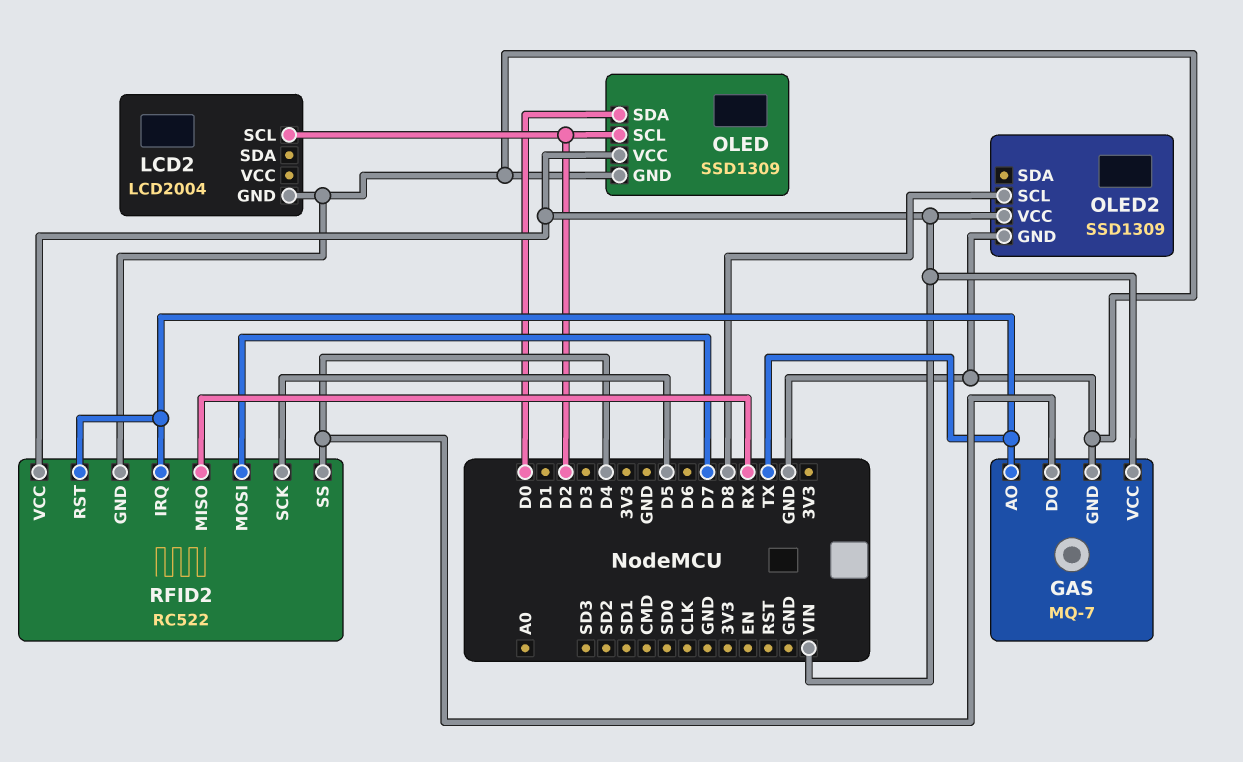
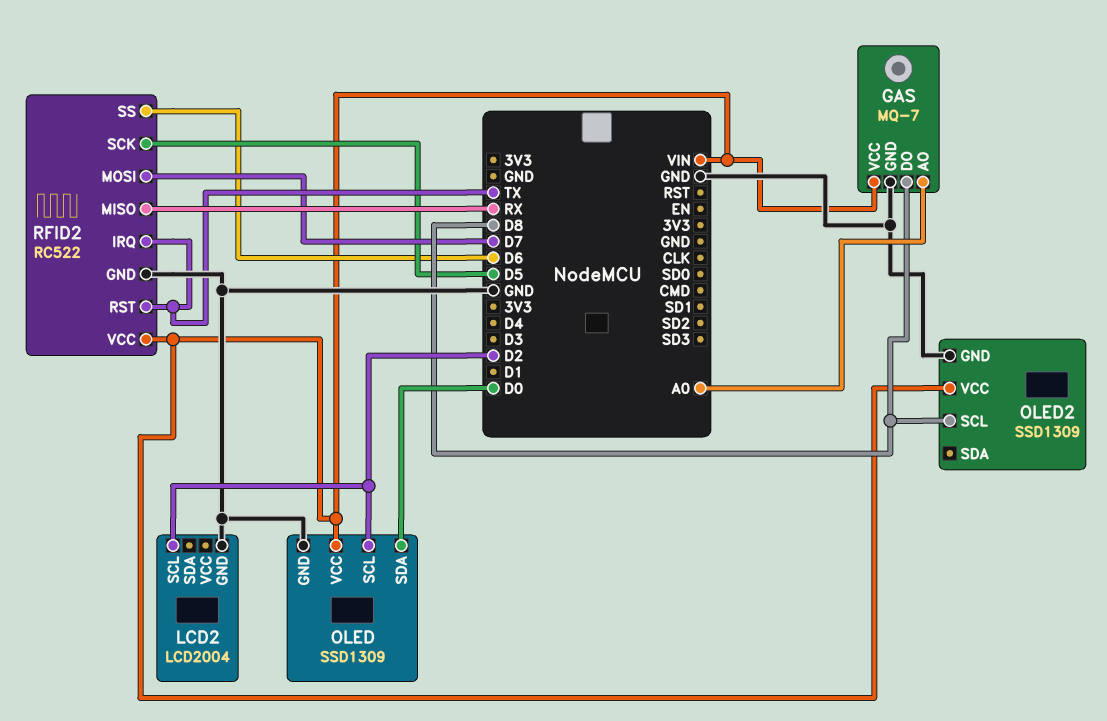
GAS pin AO: TX -> A0
GAS pin DO: D4 -> D8
RFID2 pin SS: D4 -> D6

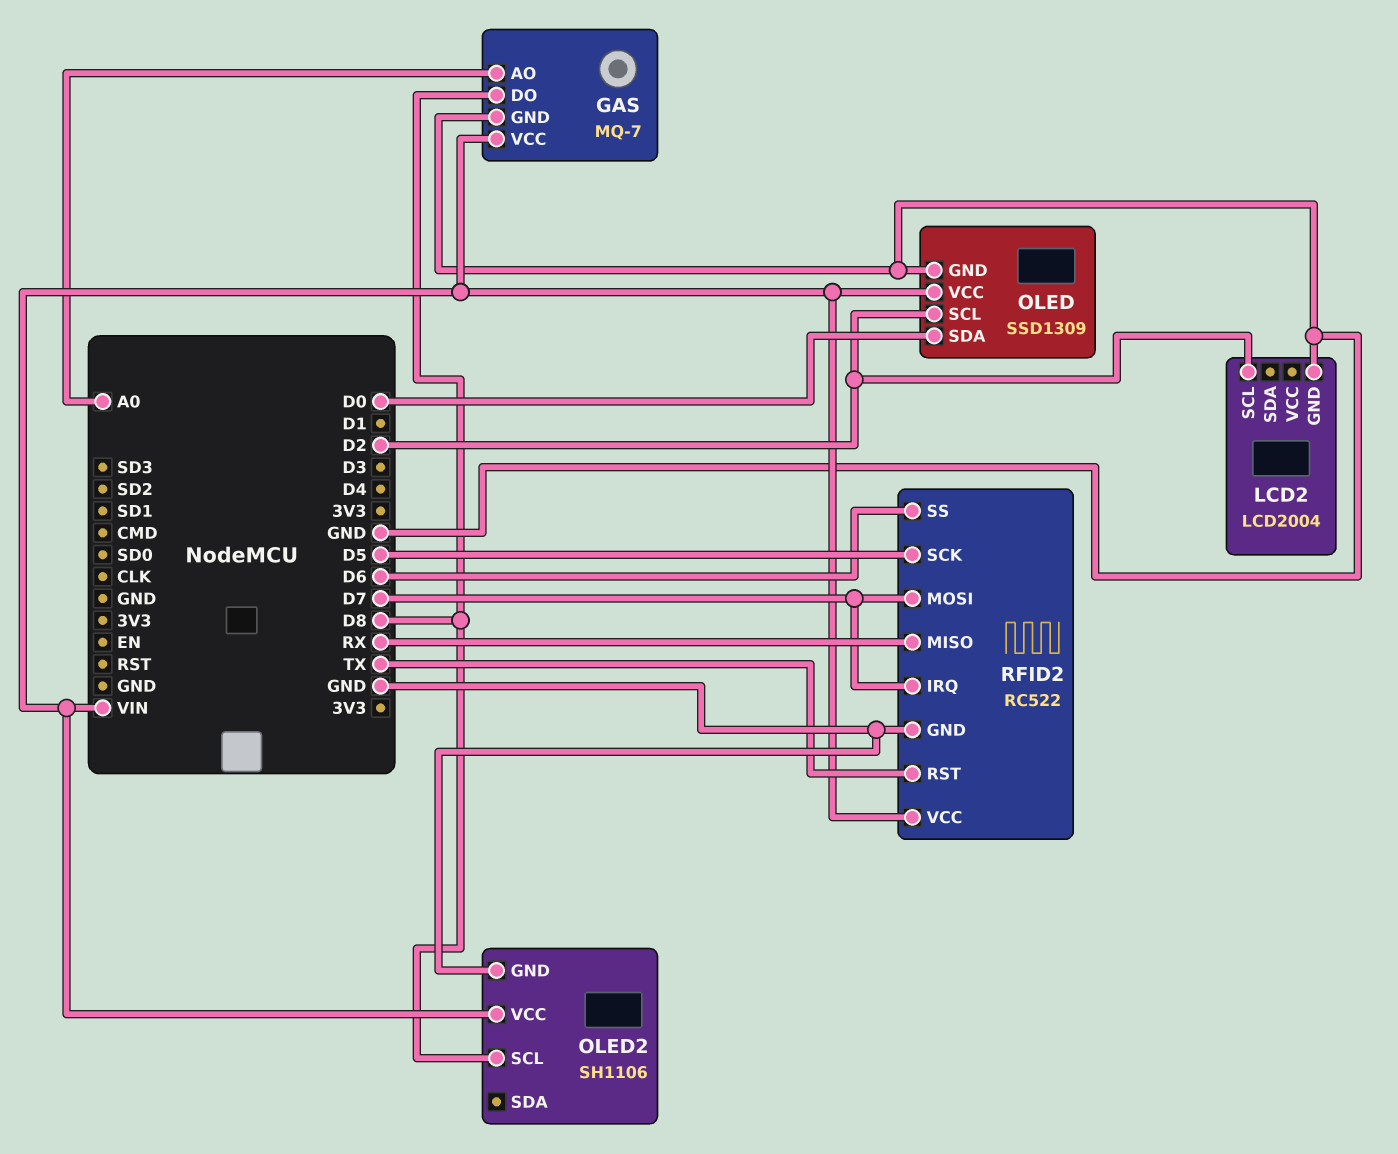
OLED2: SSD1309 -> SH1106
RFID2 pin IRQ: TX -> D7

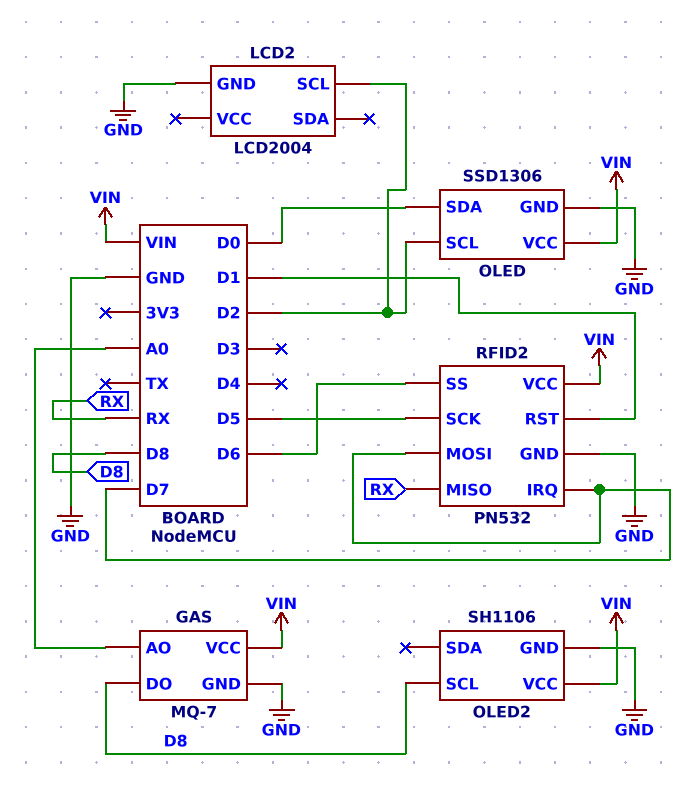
OLED: SSD1309 -> SSD1306
RFID2: RC522 -> PN532
RFID2 pin RST: TX -> D1

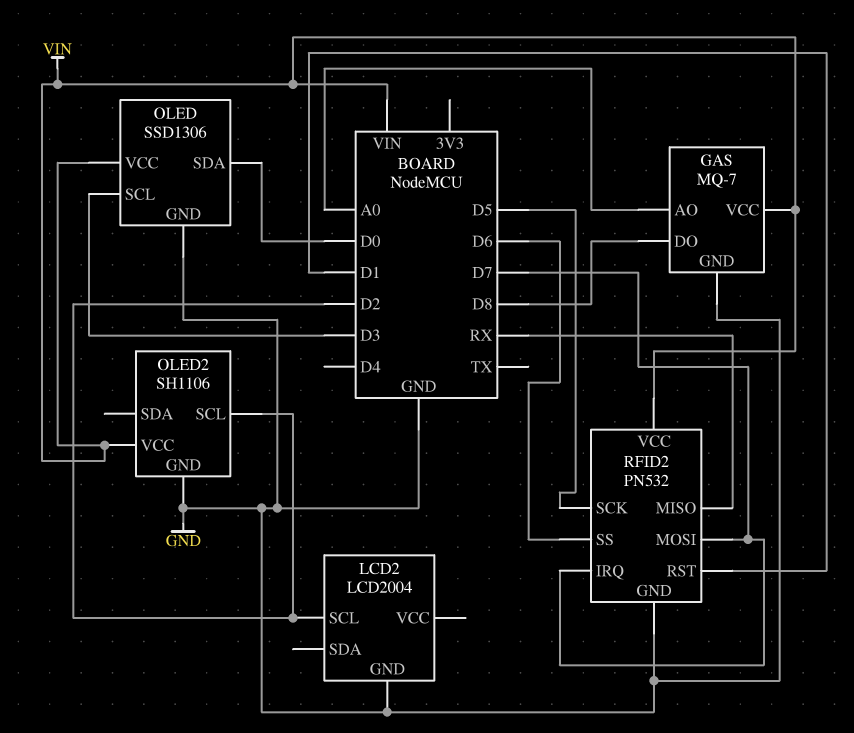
OLED pin SCL: D2 -> D3
OLED2 pin SCL: D8 -> D2

